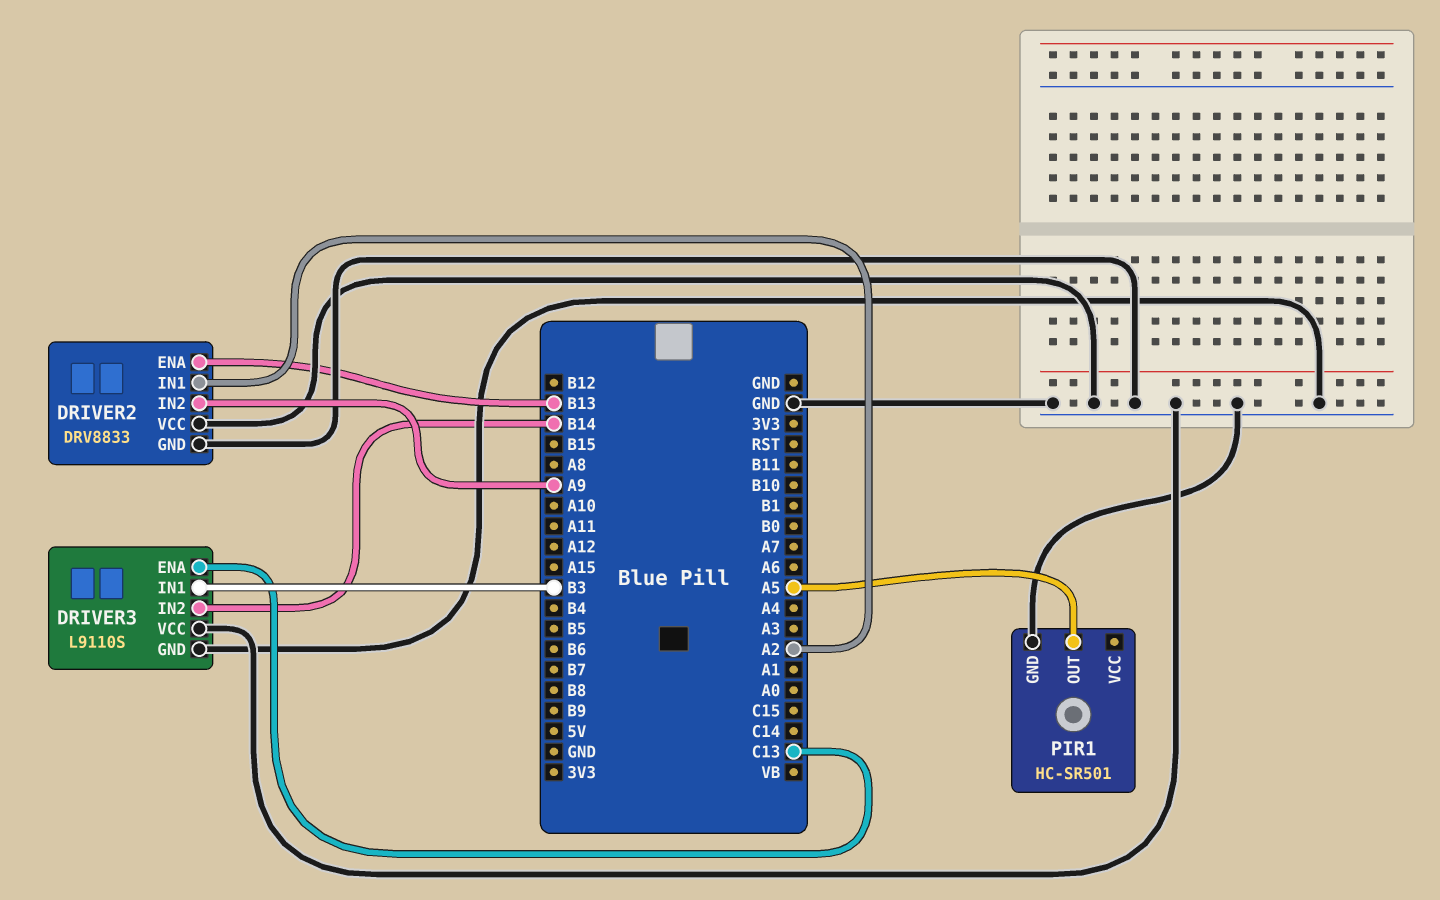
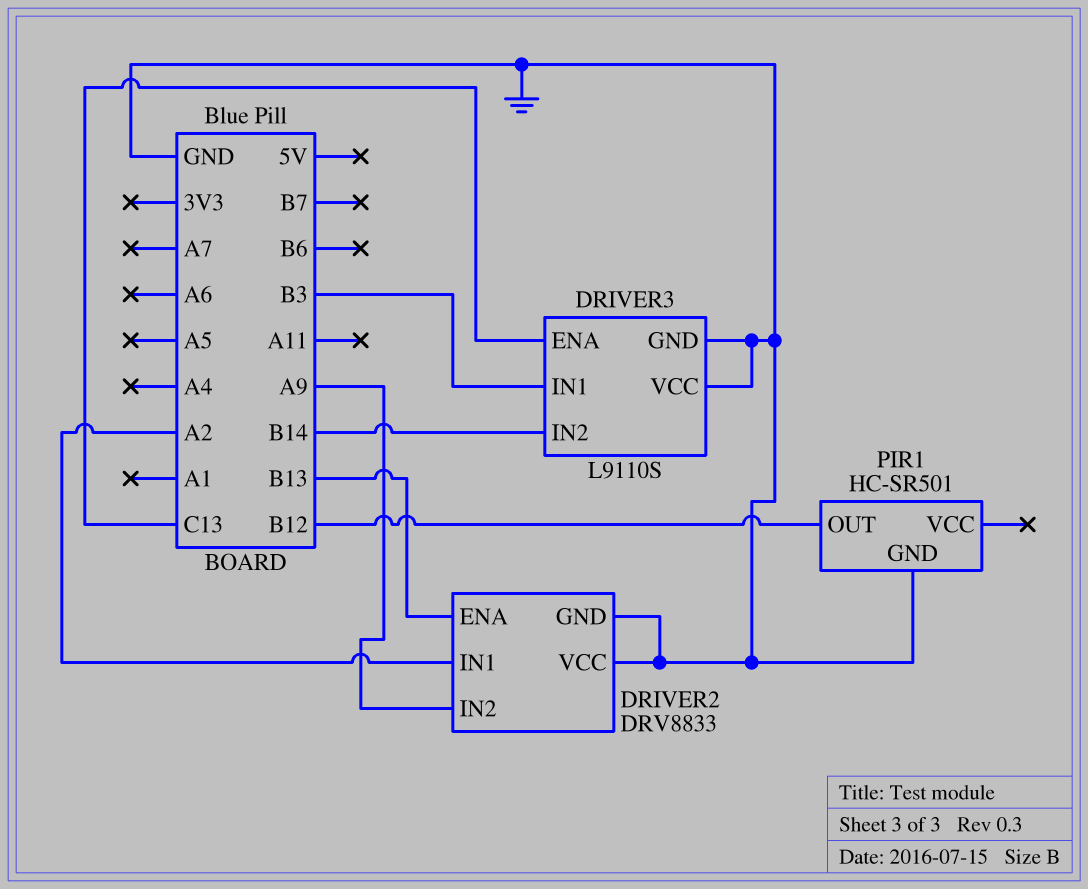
PIR1 pin OUT: A5 -> B12

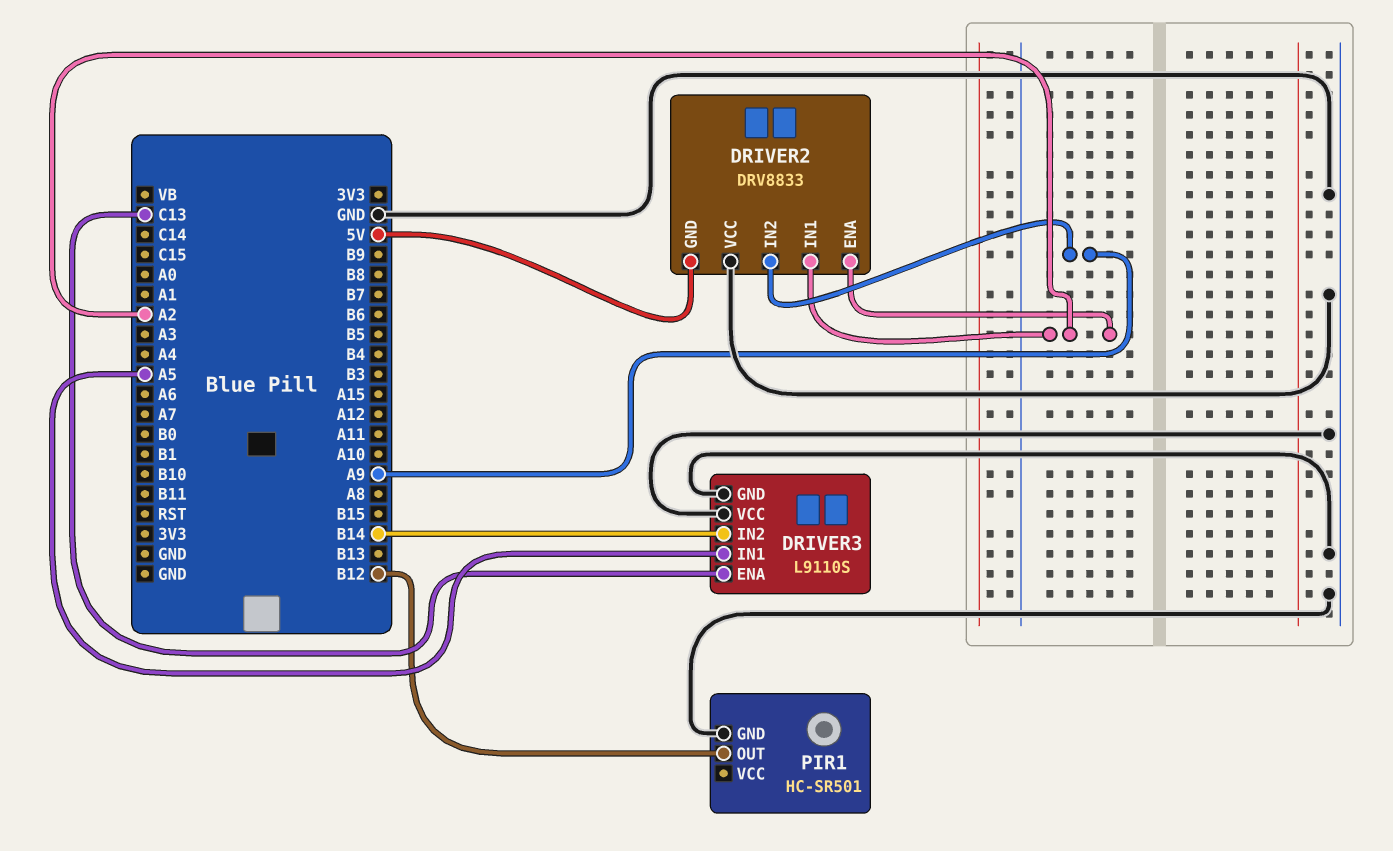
DRIVER2 pin ENA: B13 -> A2
DRIVER2 pin GND: GND -> 5V
DRIVER3 pin IN1: B3 -> A5

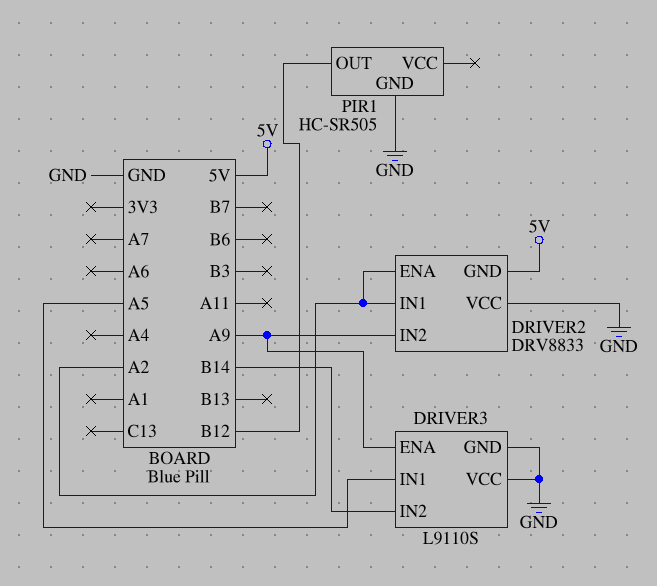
DRIVER3 pin ENA: C13 -> A9
PIR1: HC-SR501 -> HC-SR505

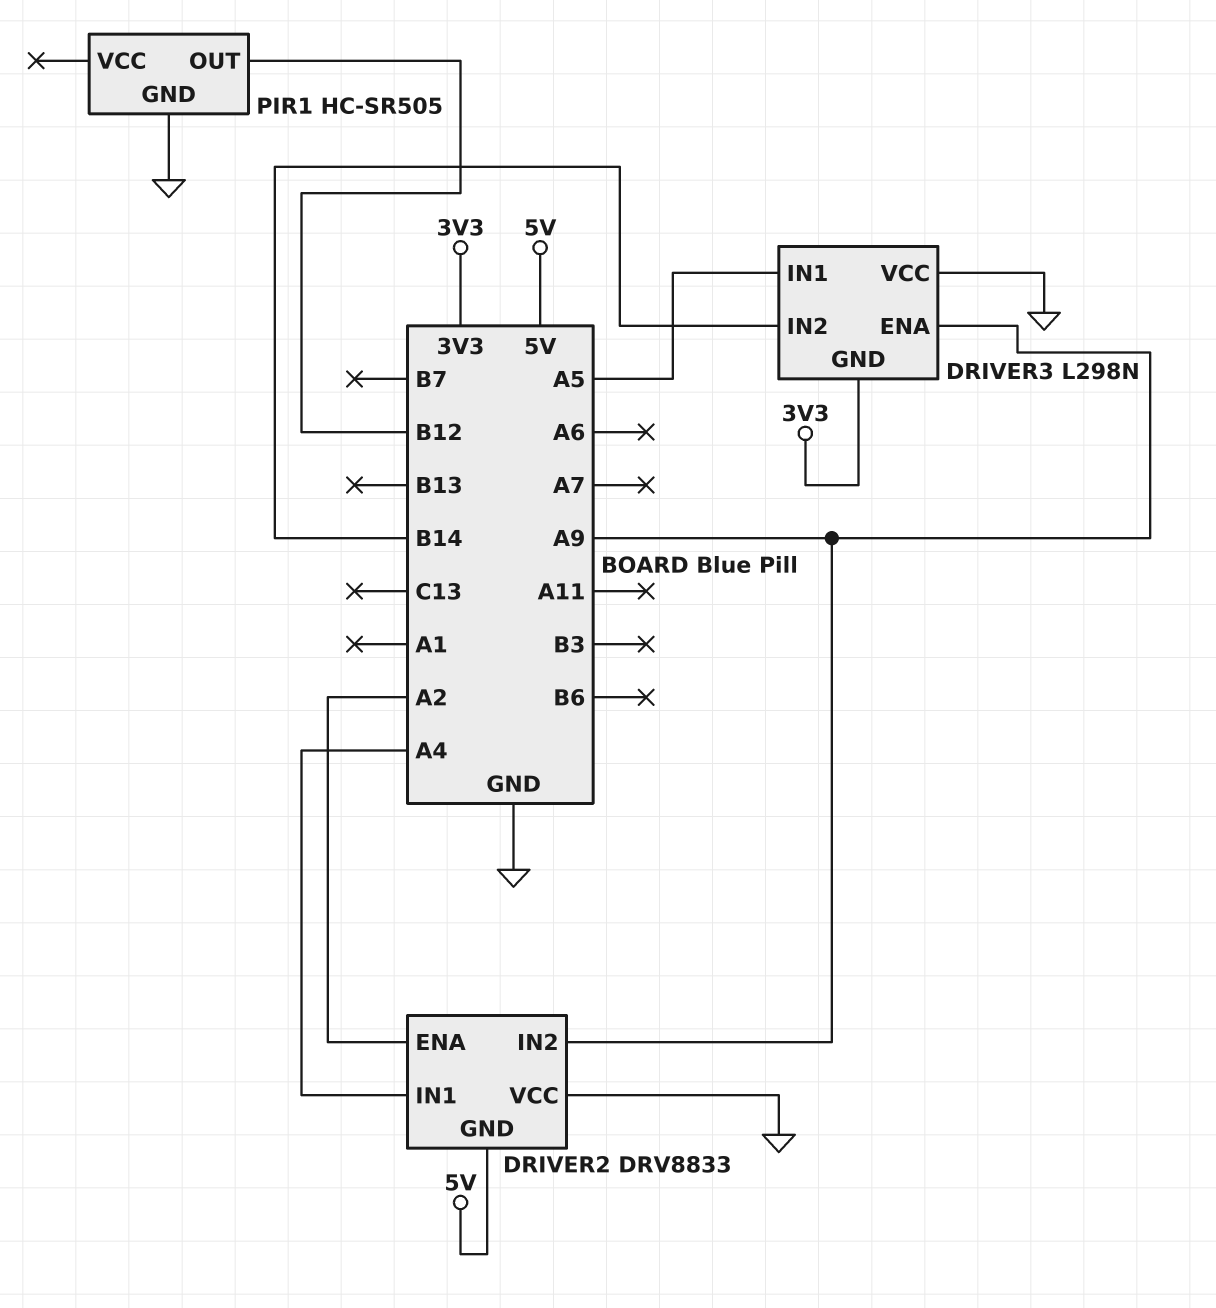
DRIVER2 pin IN1: A2 -> A4
DRIVER3: L9110S -> L298N
DRIVER3 pin GND: GND -> 3V3

